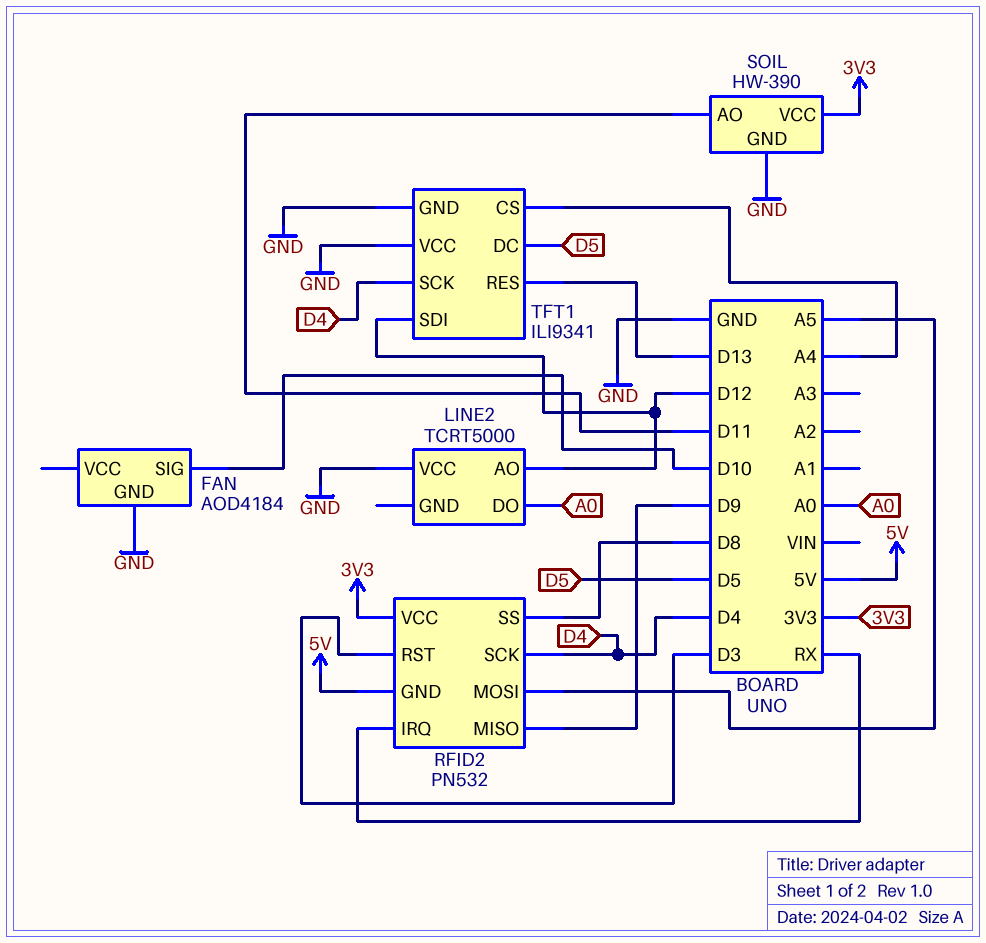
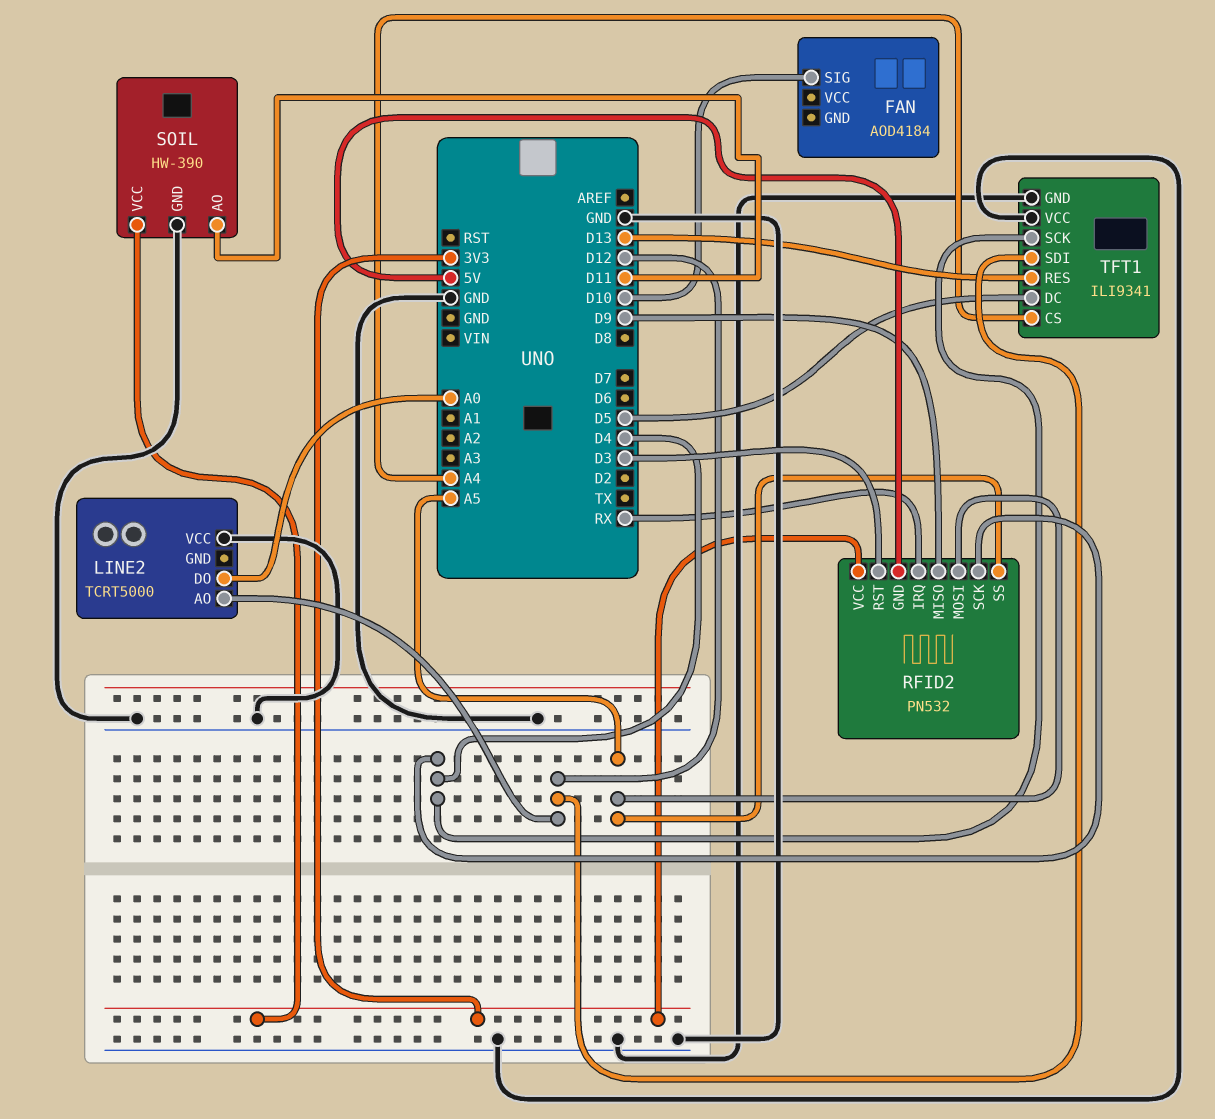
FAN pin GND: GND -> none
RFID2 pin SS: D8 -> A5

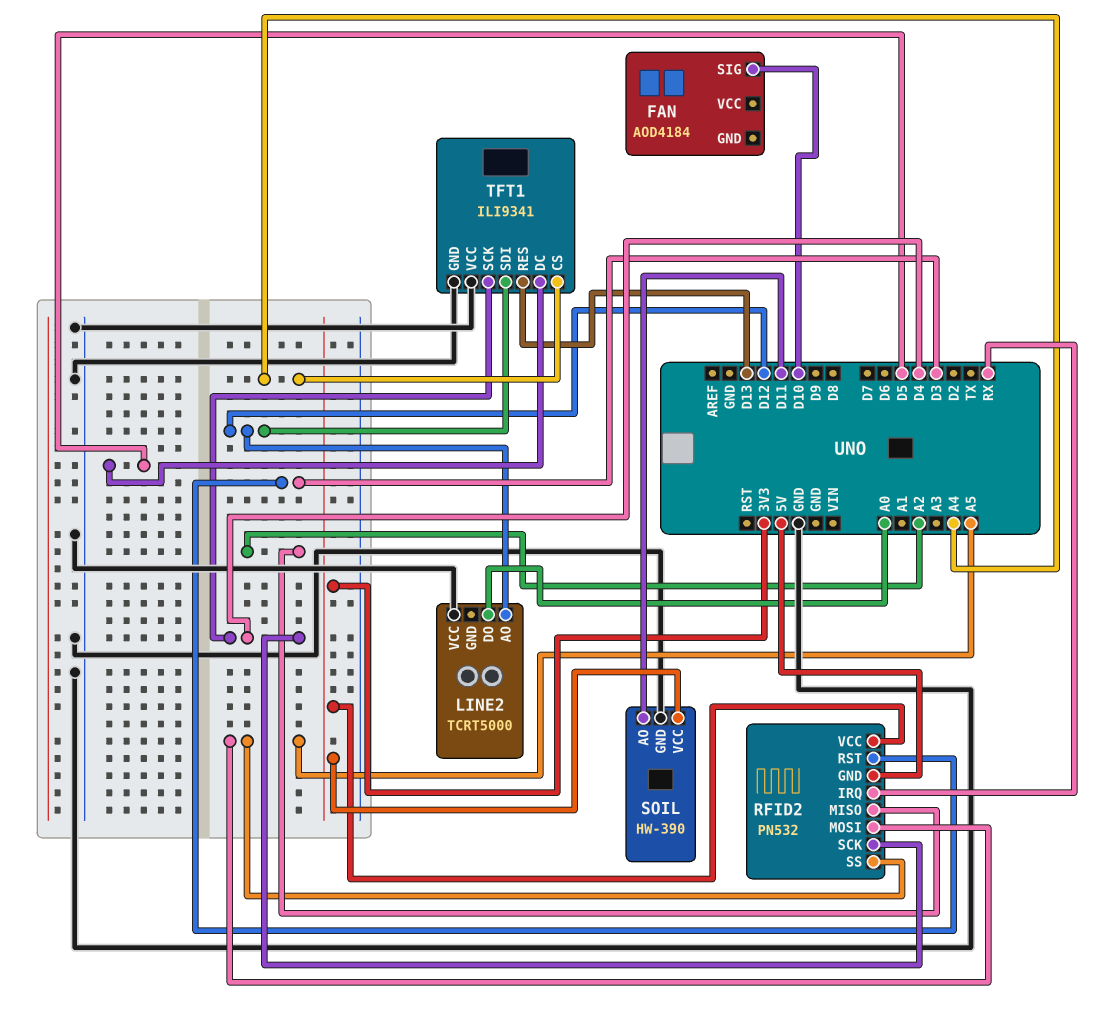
RFID2 pin MISO: D9 -> A2

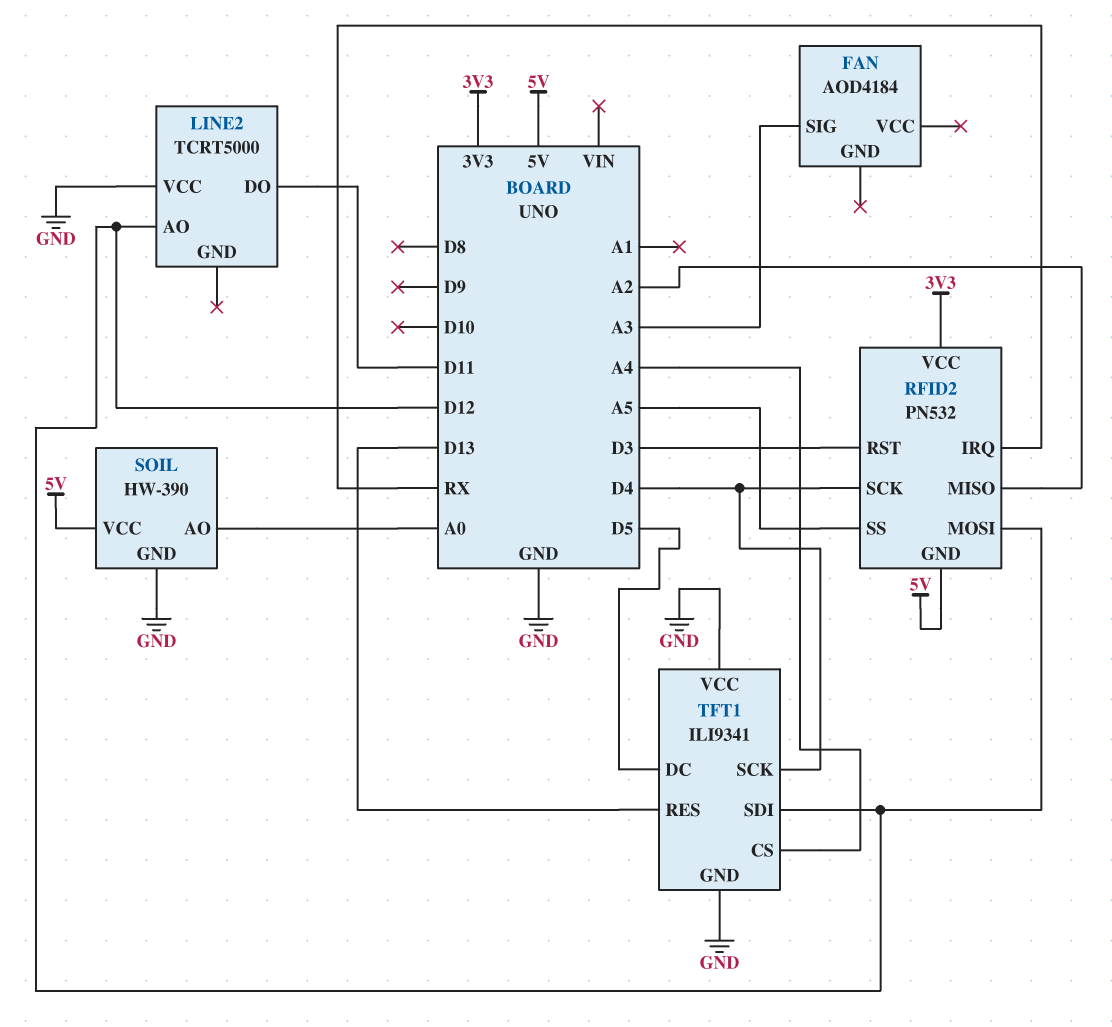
FAN pin SIG: D10 -> A3
LINE2 pin DO: A0 -> D11
RFID2 pin MOSI: A5 -> D12
SOIL pin AO: D11 -> A0
SOIL pin VCC: 3V3 -> 5V

